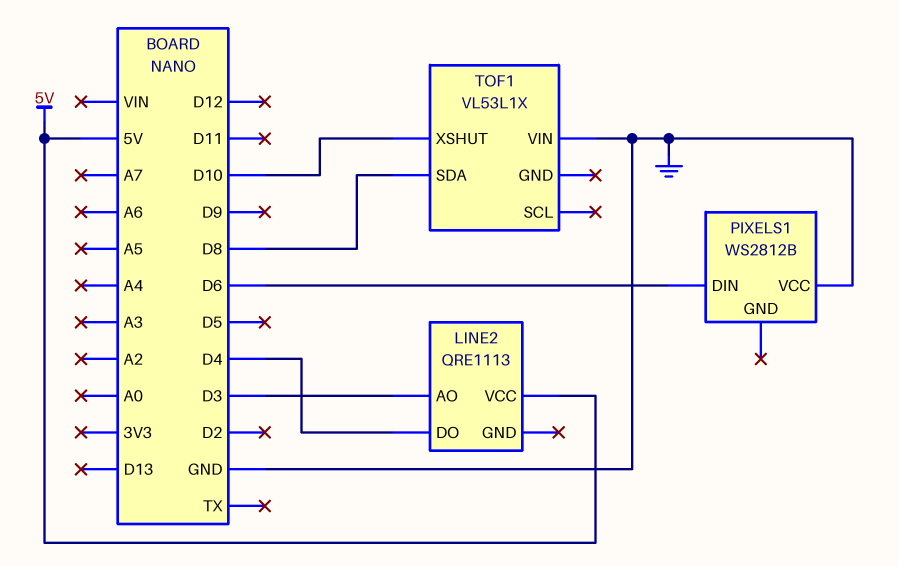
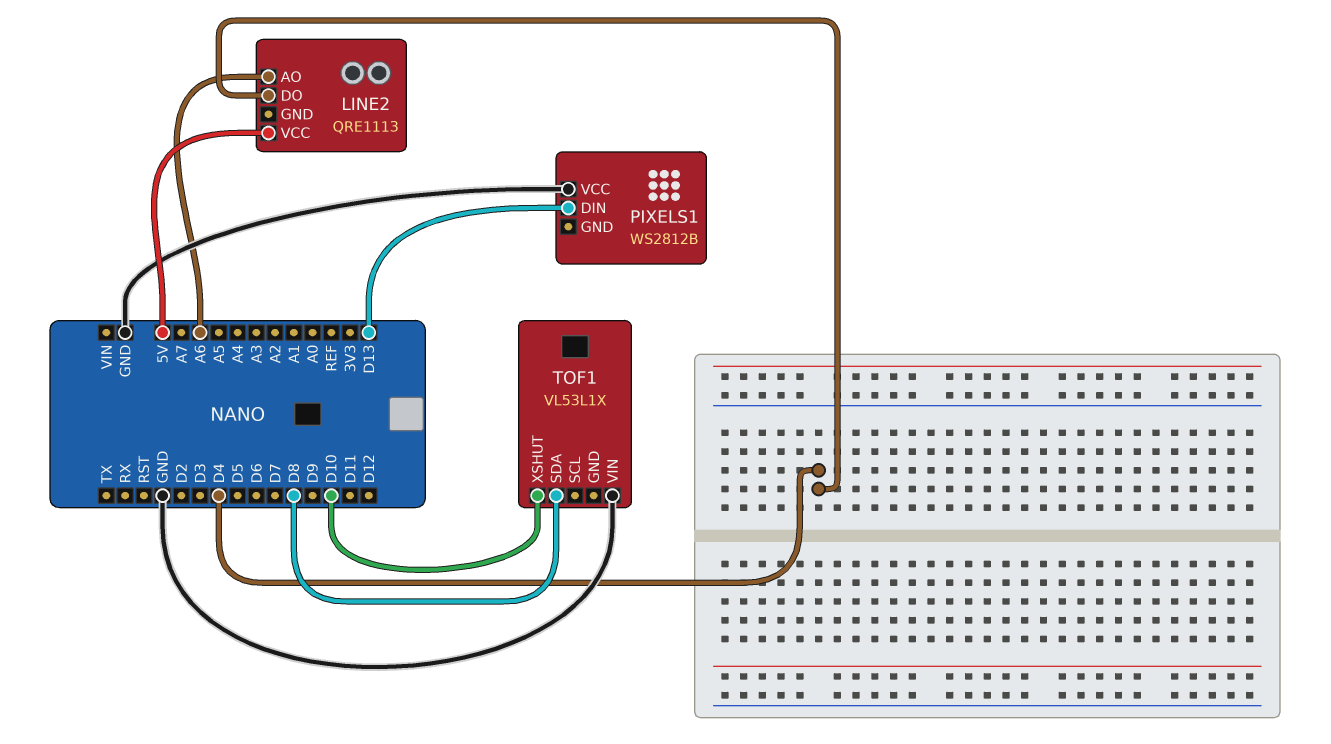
LINE2 pin AO: D3 -> A6
PIXELS1 pin DIN: D6 -> D13

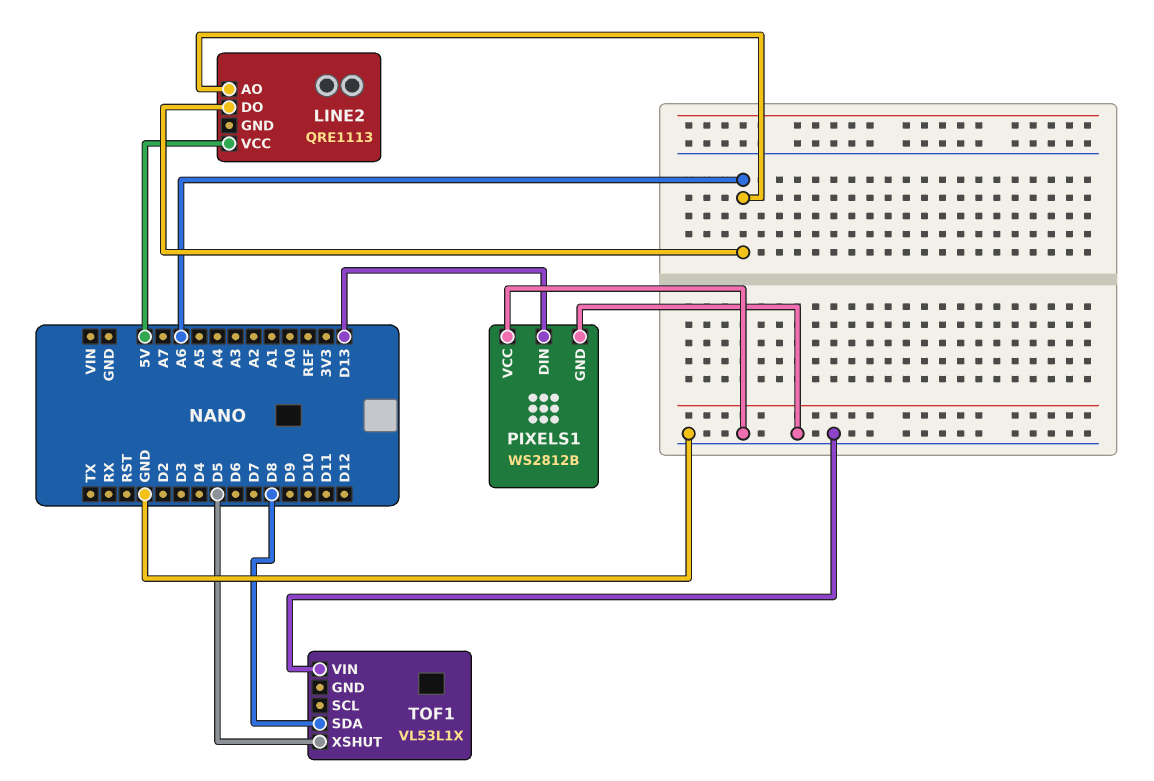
LINE2 pin DO: D4 -> A6
PIXELS1 pin GND: none -> GND
TOF1 pin XSHUT: D10 -> D5

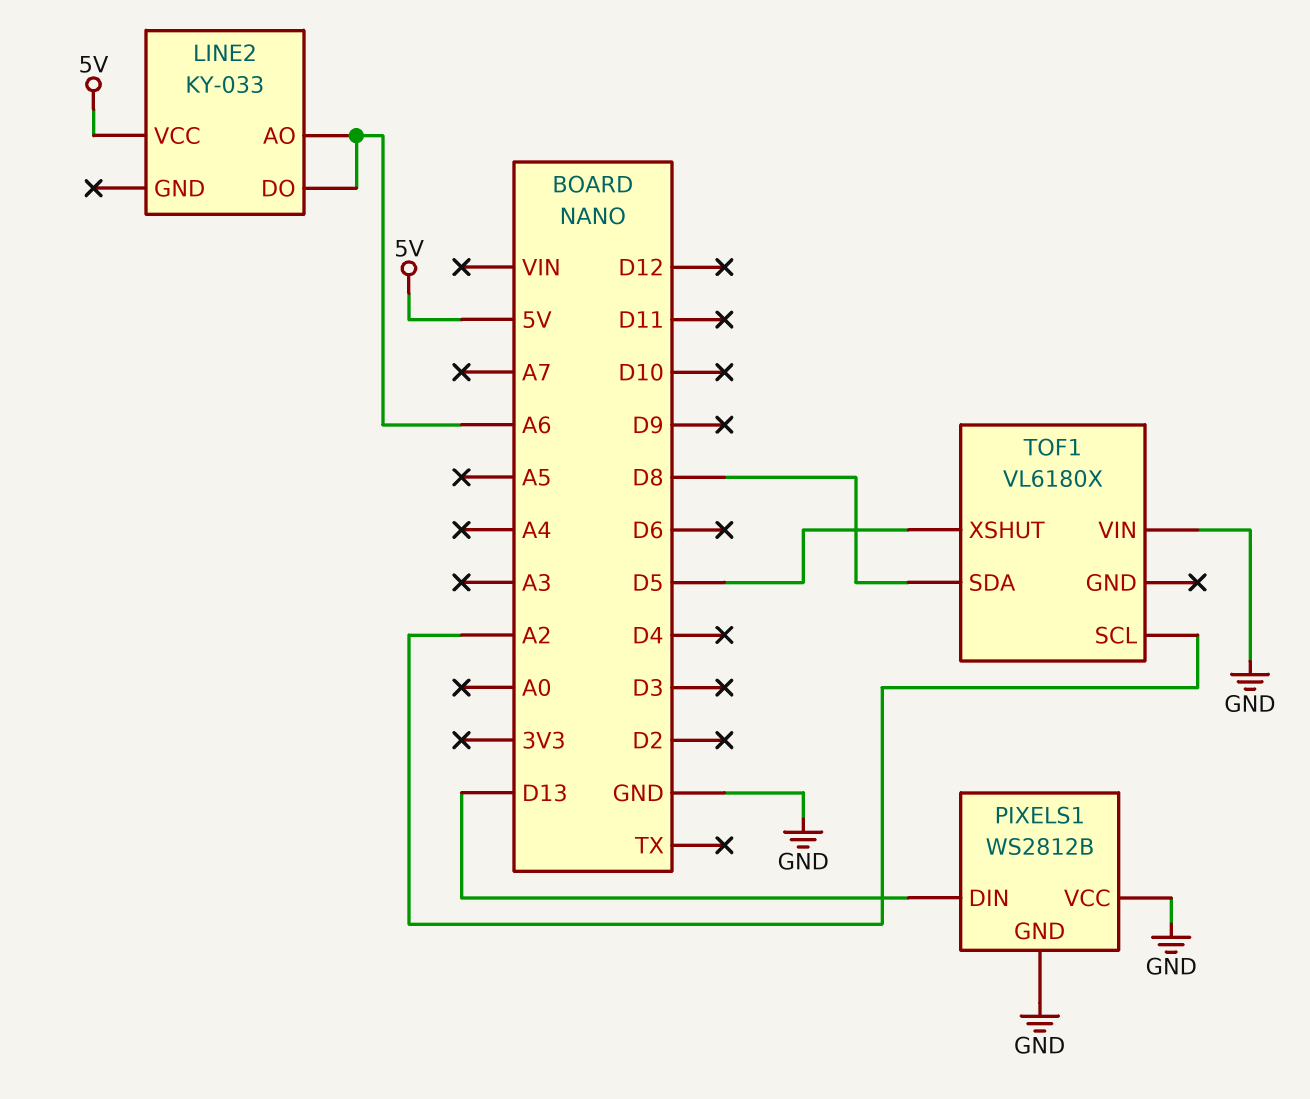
LINE2: QRE1113 -> KY-033
TOF1: VL53L1X -> VL6180X
TOF1 pin SCL: none -> A2

